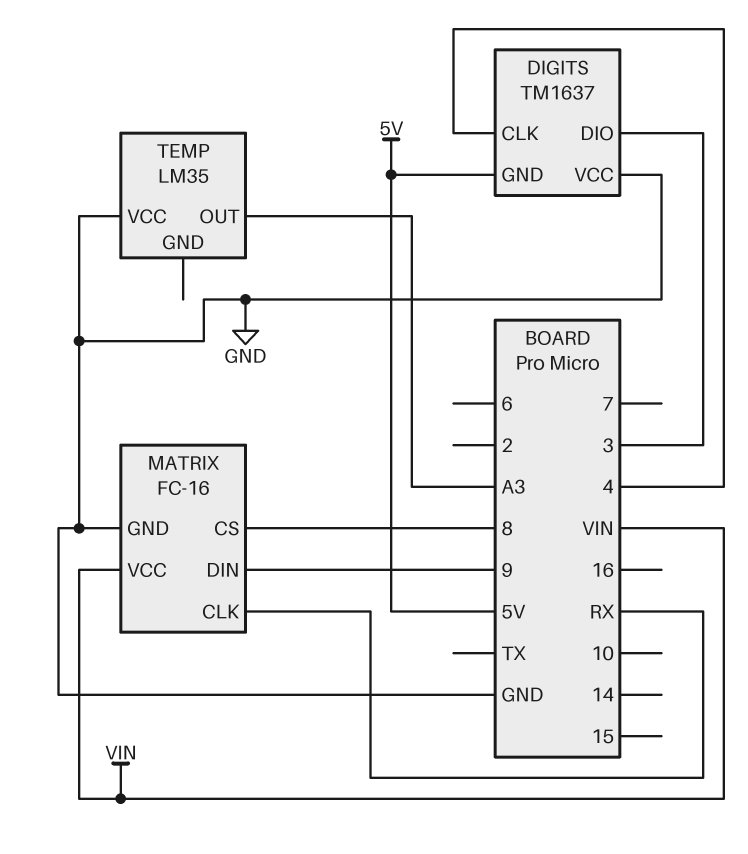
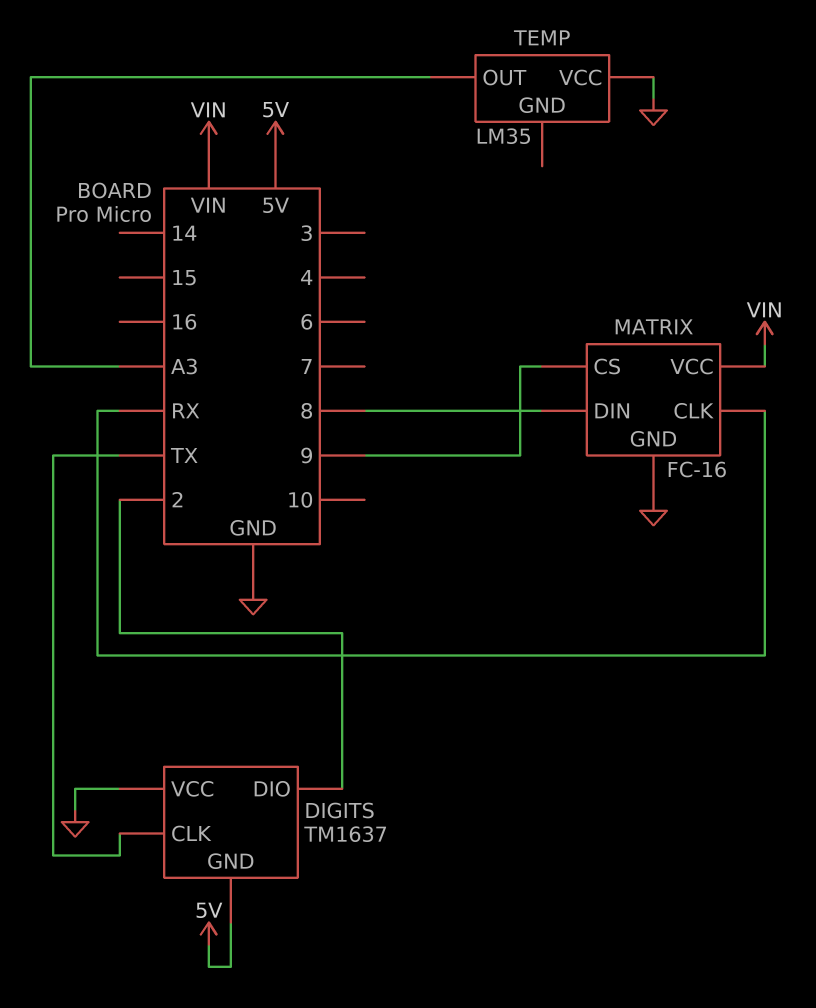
DIGITS pin CLK: 4 -> TX
DIGITS pin DIO: 3 -> 2
MATRIX pin CS: 8 -> 9
MATRIX pin DIN: 9 -> 8

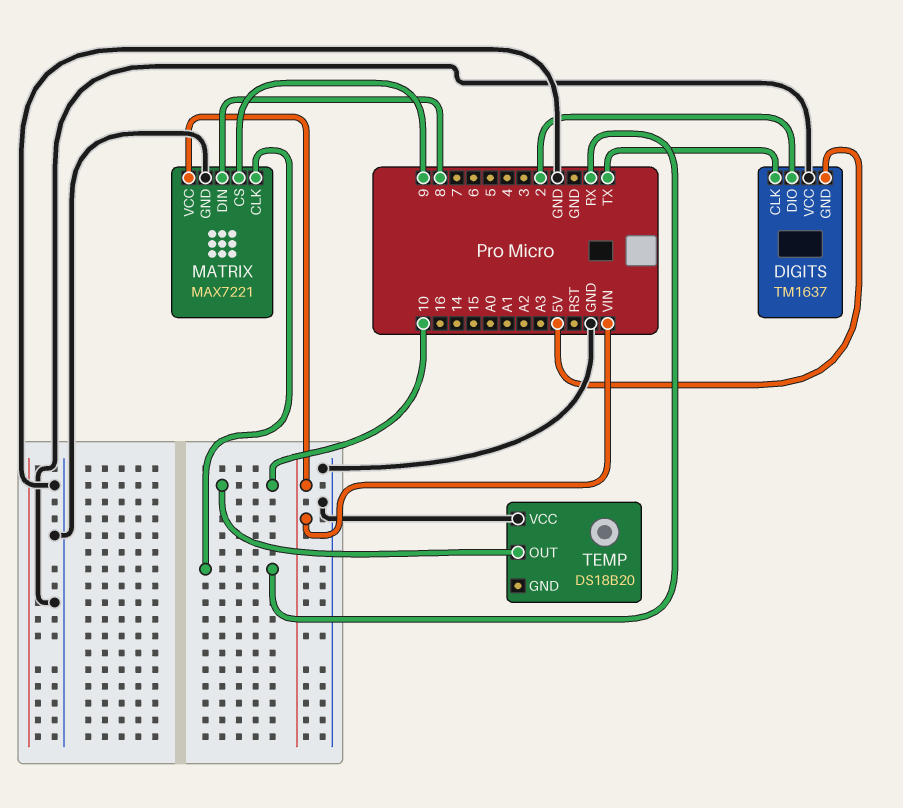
MATRIX: FC-16 -> MAX7221
TEMP: LM35 -> DS18B20
TEMP pin OUT: A3 -> 10

